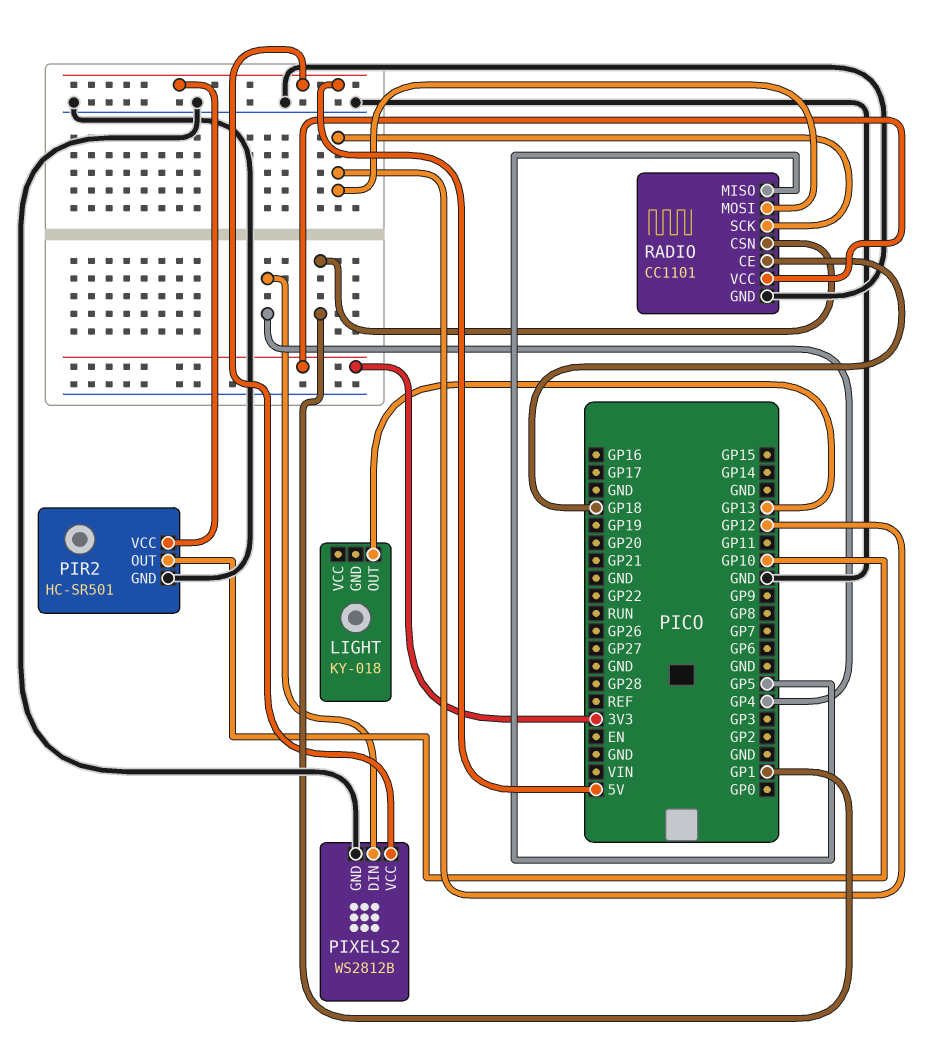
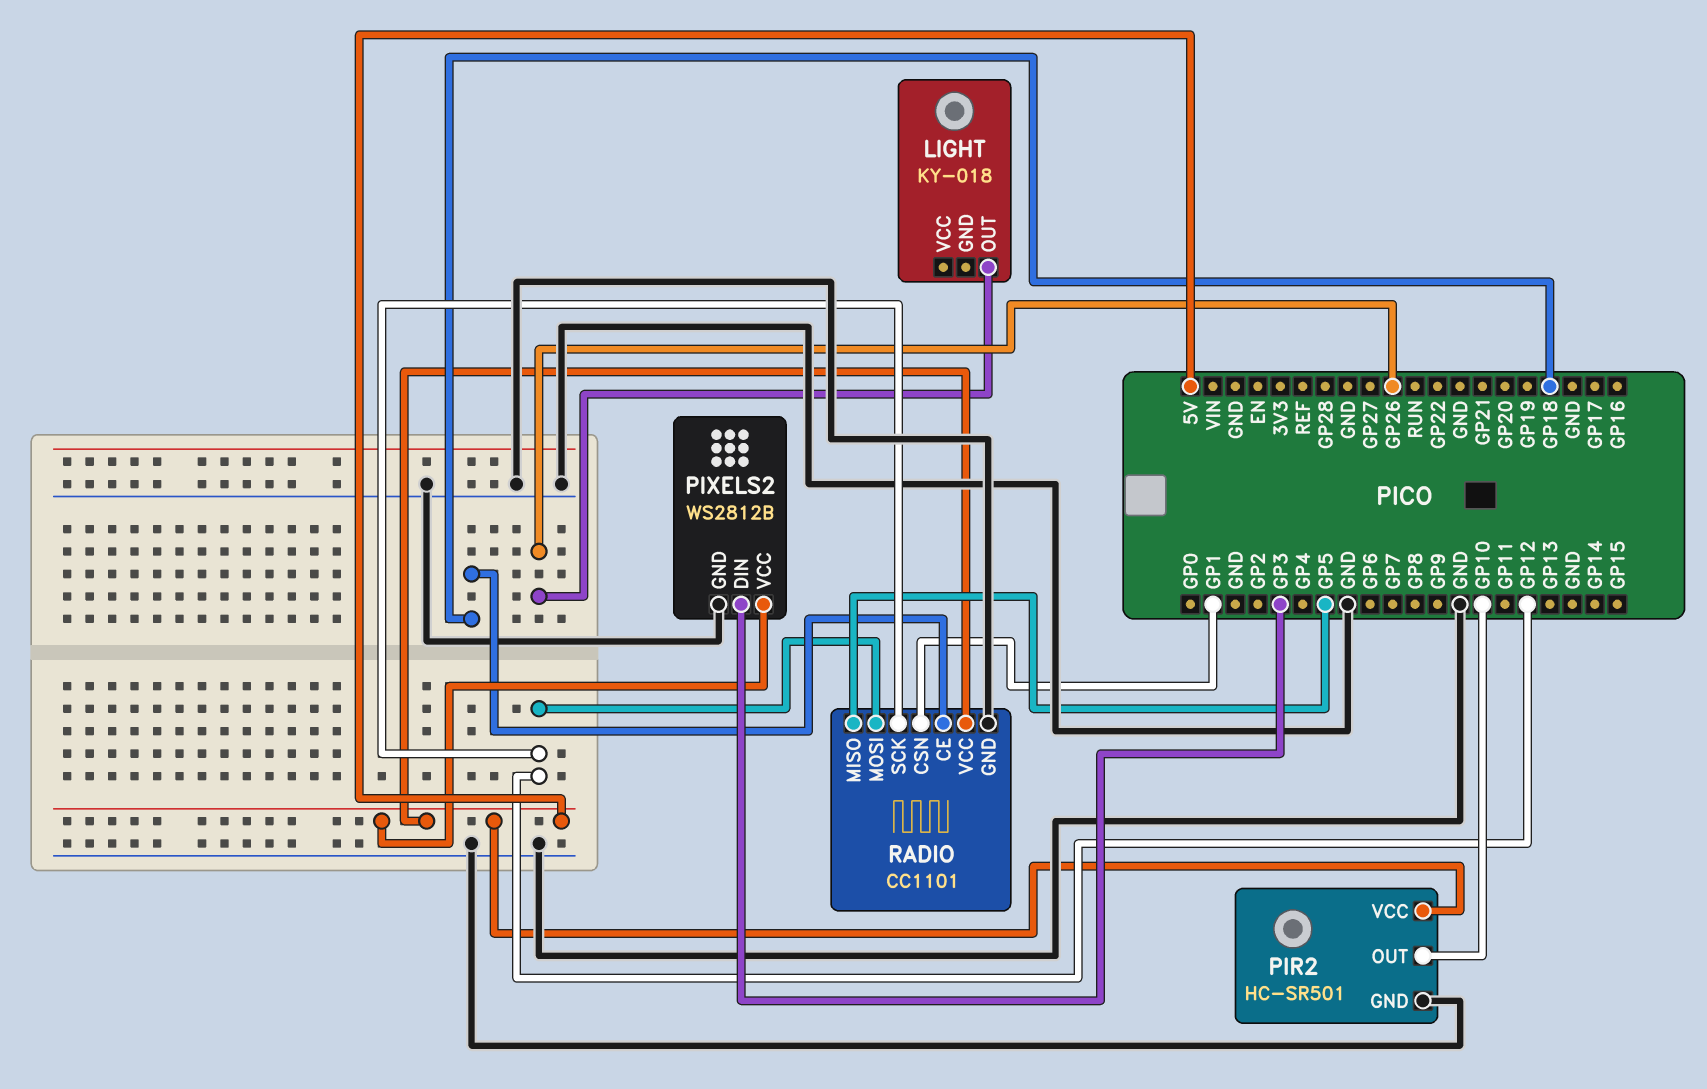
LIGHT pin OUT: GP13 -> GP26
PIXELS2 pin DIN: GP4 -> GP3
RADIO pin VCC: 3V3 -> 5V

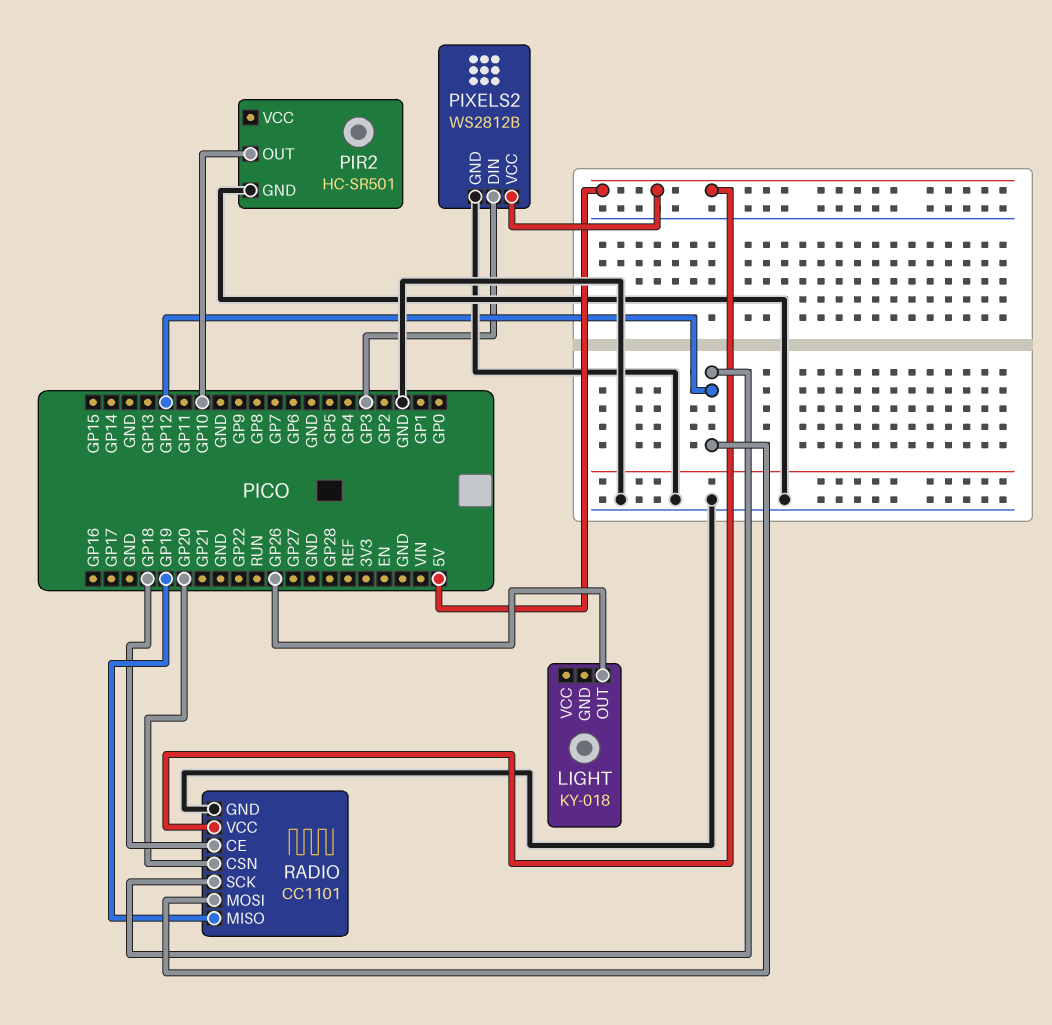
PIR2 pin VCC: 5V -> none
RADIO pin CSN: GP1 -> GP20
RADIO pin MISO: GP5 -> GP19

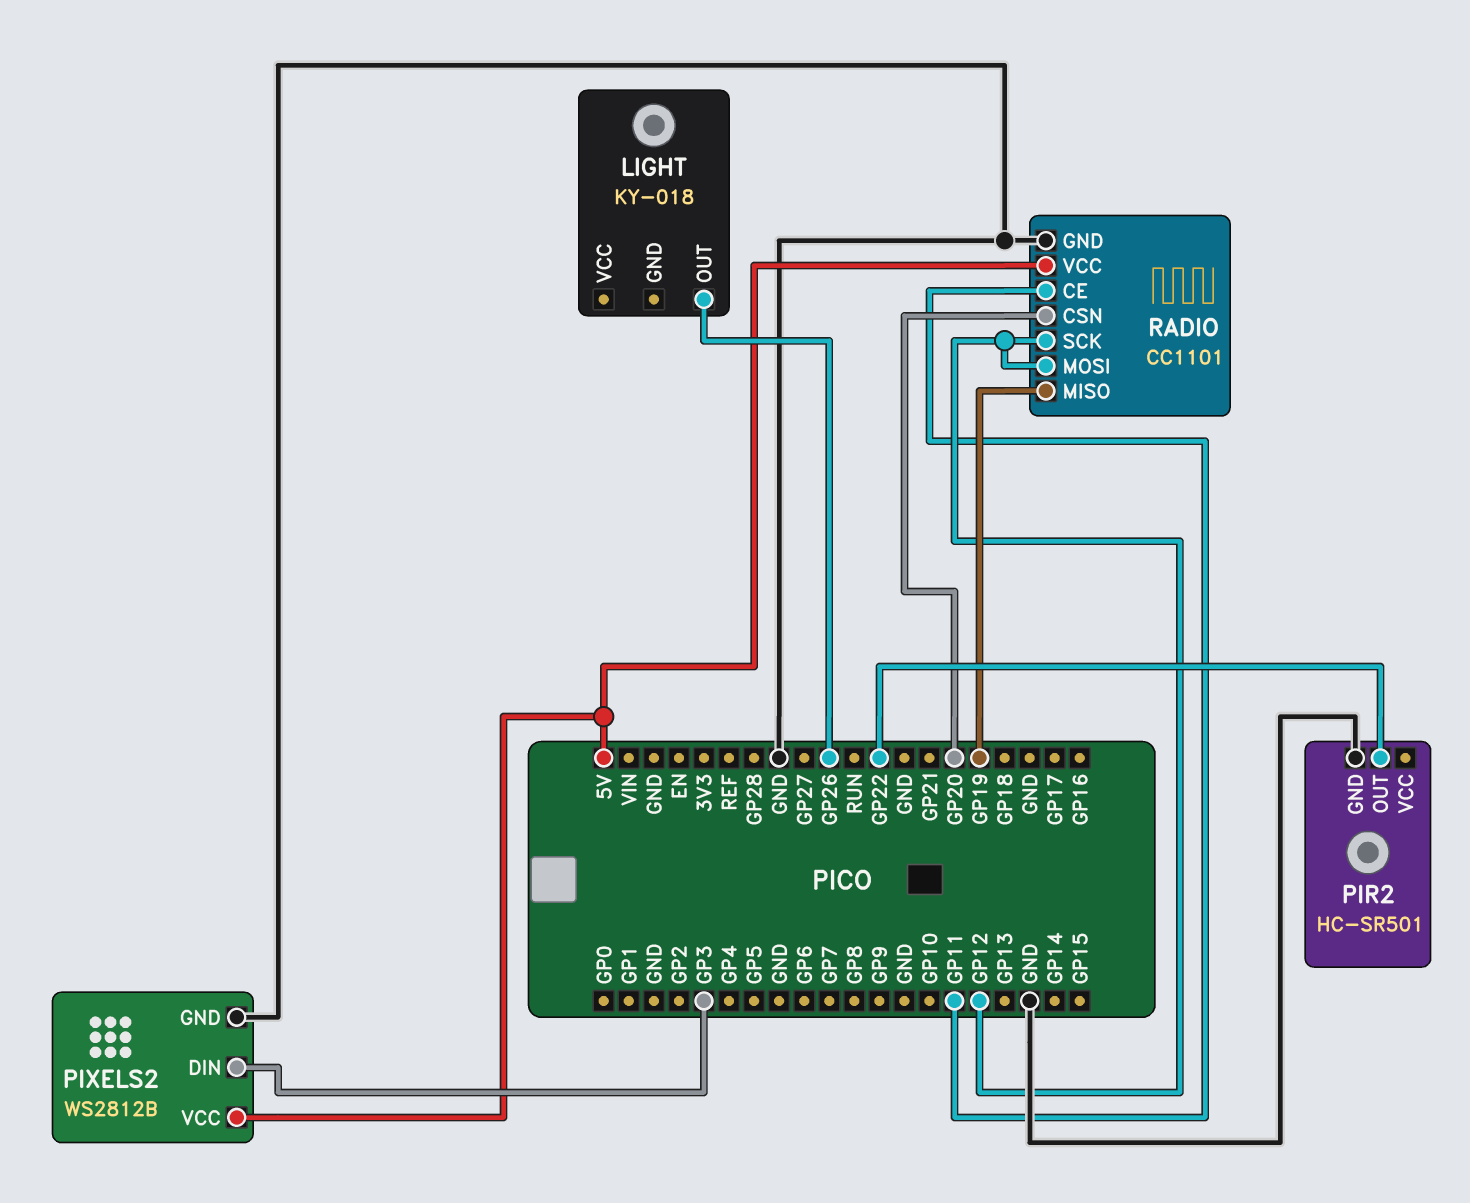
PIR2 pin OUT: GP10 -> GP22
RADIO pin CE: GP18 -> GP11

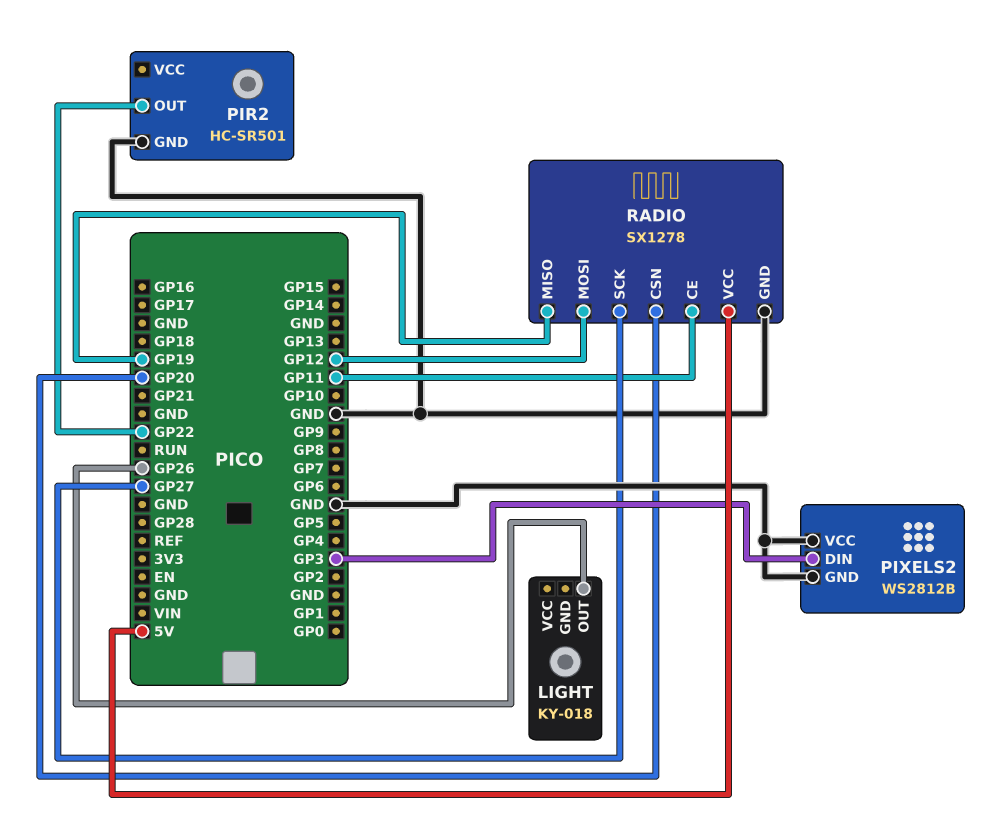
PIXELS2 pin VCC: 5V -> GND
RADIO: CC1101 -> SX1278
RADIO pin SCK: GP12 -> GP27

